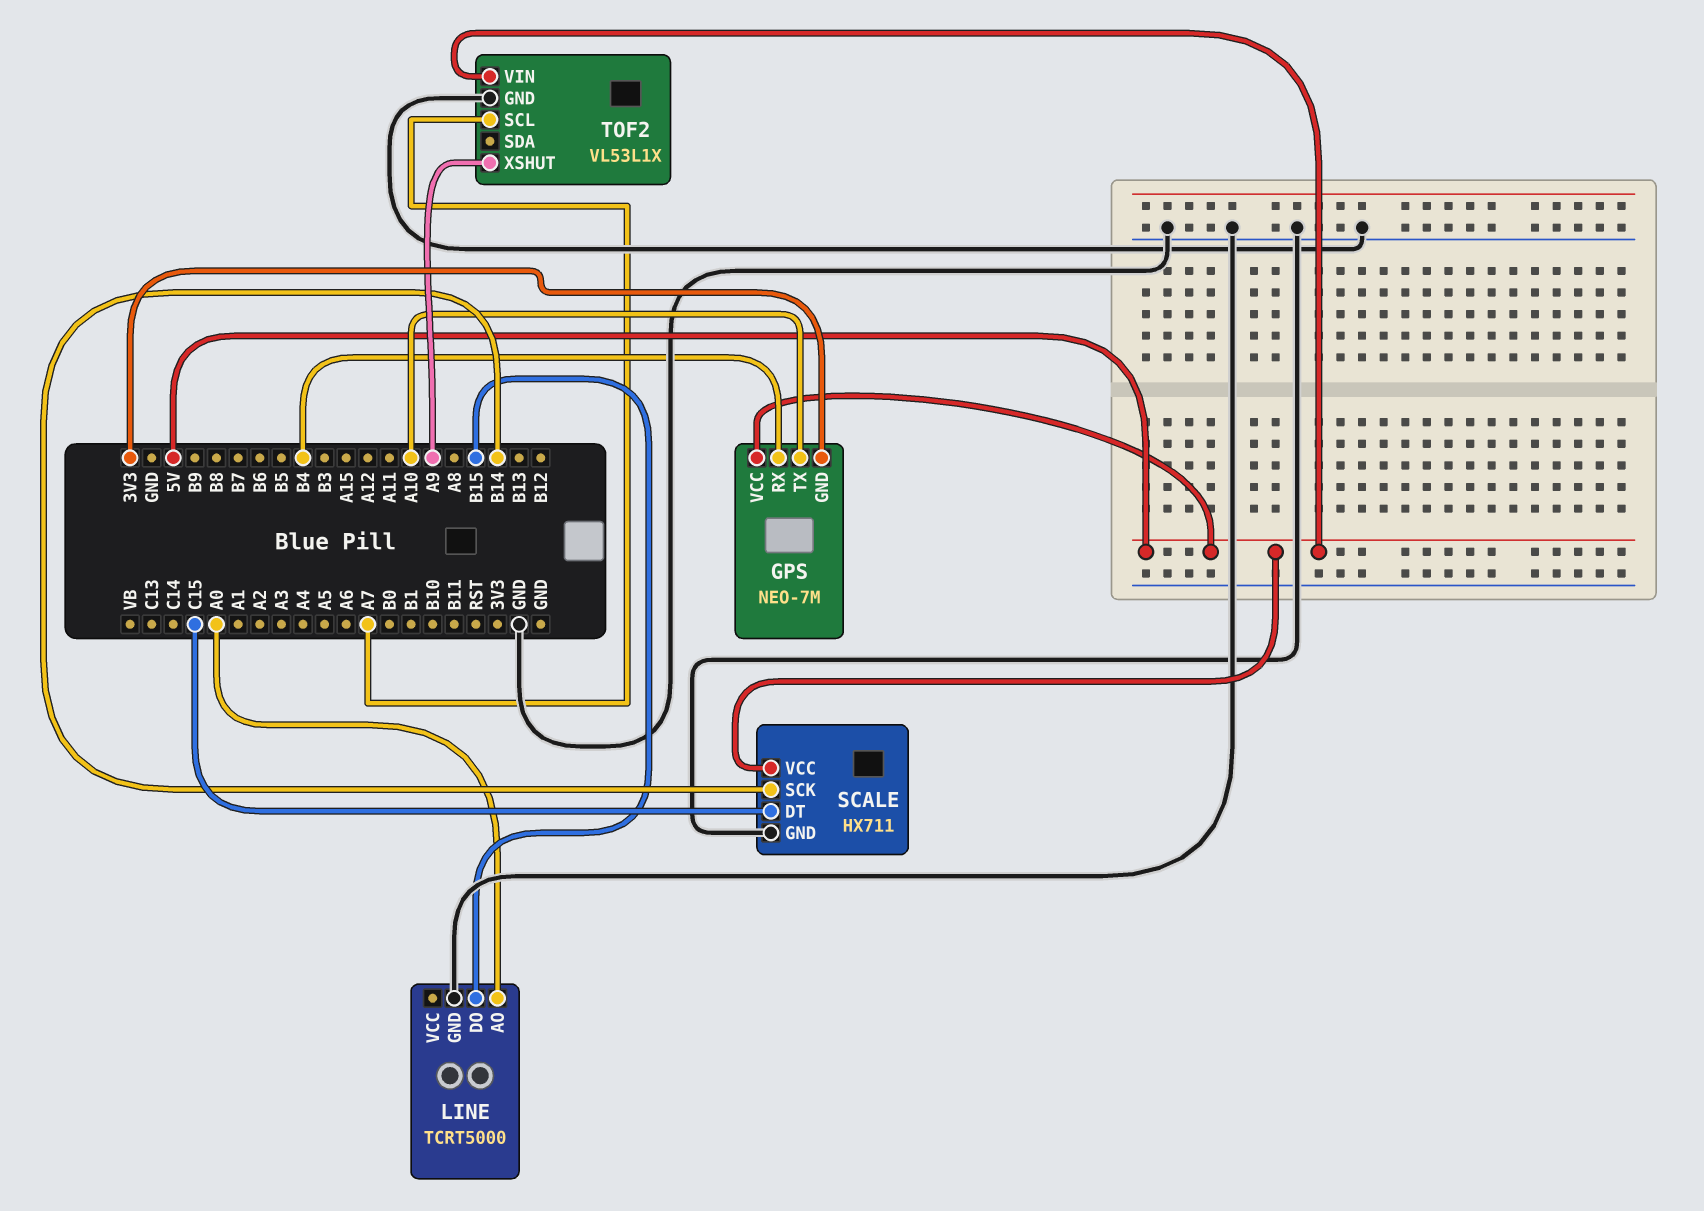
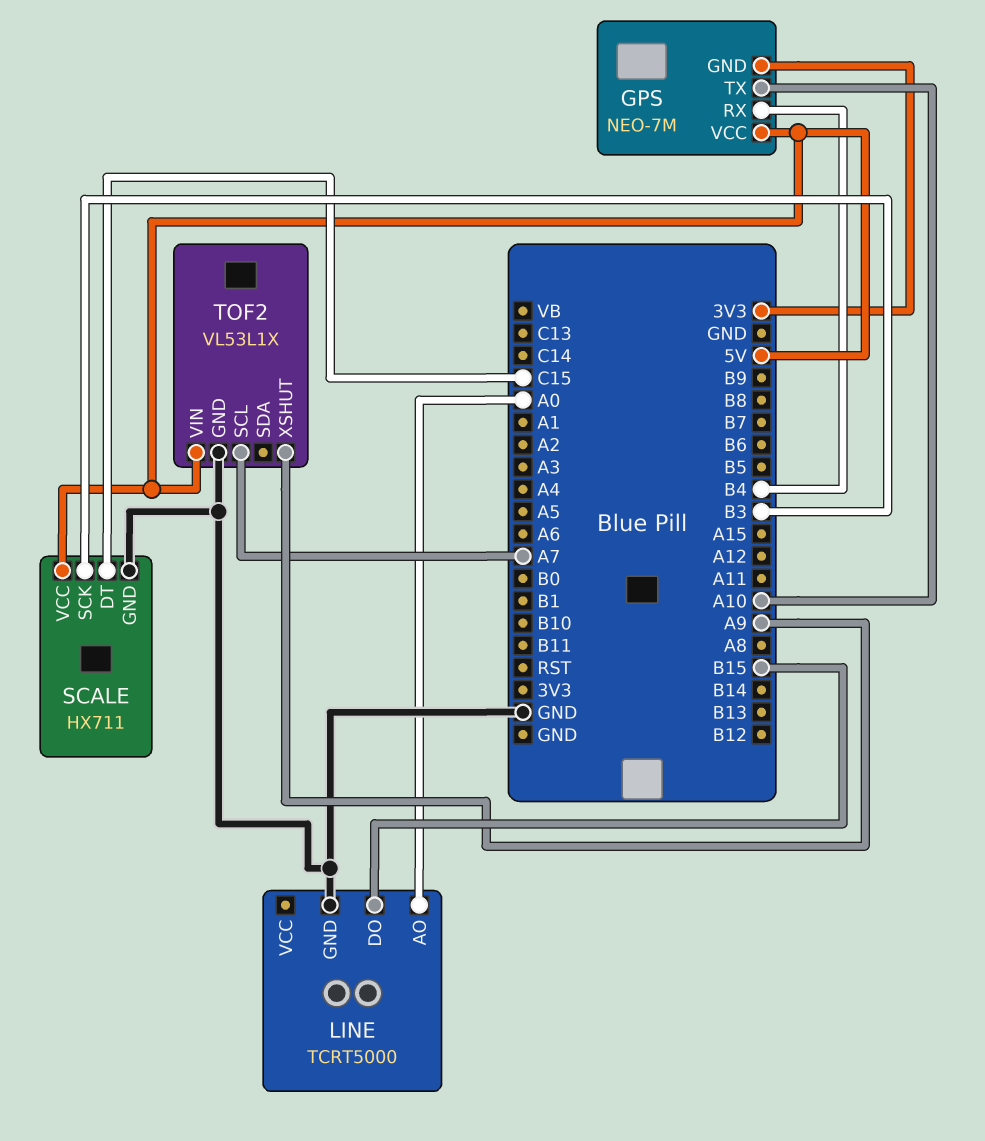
SCALE pin SCK: B14 -> B3

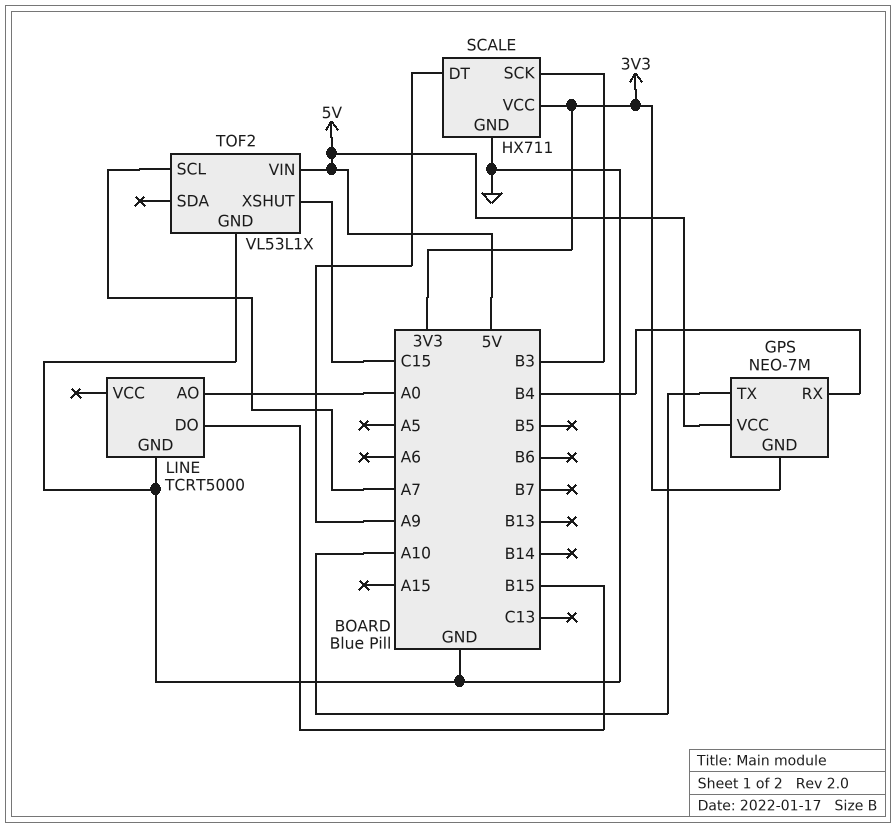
SCALE pin DT: C15 -> A9
SCALE pin VCC: 5V -> 3V3
TOF2 pin XSHUT: A9 -> C15

